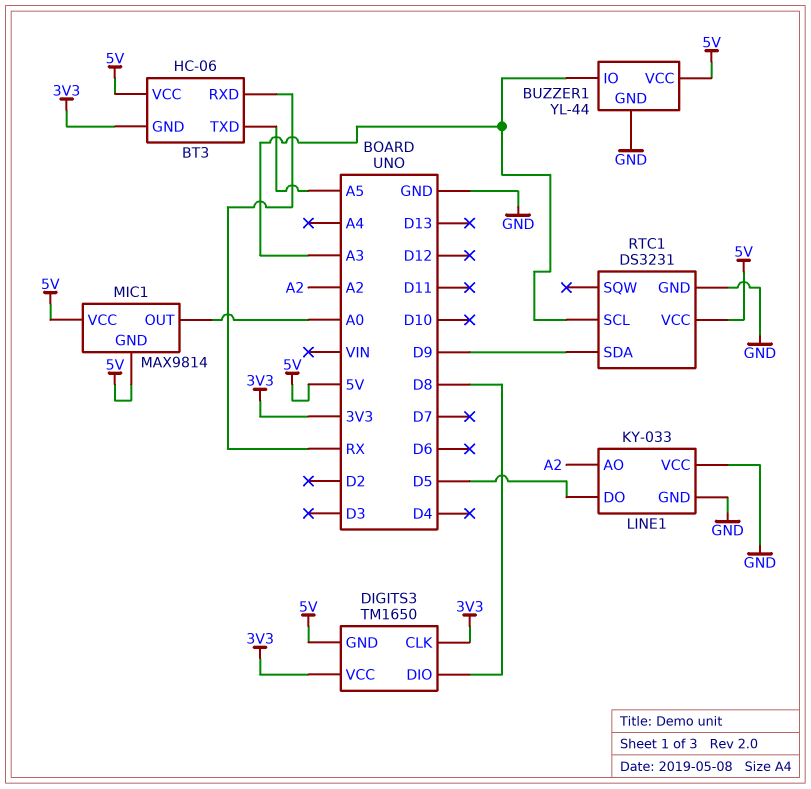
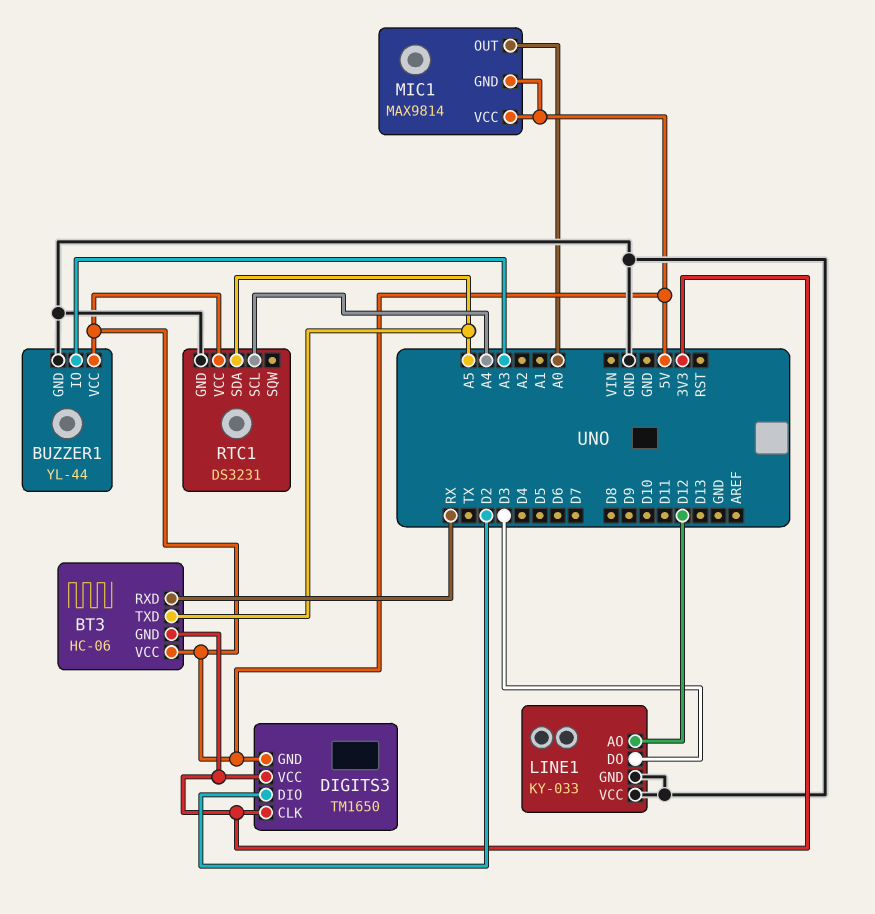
DIGITS3 pin DIO: D8 -> D2
LINE1 pin AO: A2 -> D12
LINE1 pin DO: D5 -> D3
RTC1 pin SCL: A3 -> A4
RTC1 pin SDA: D9 -> A5

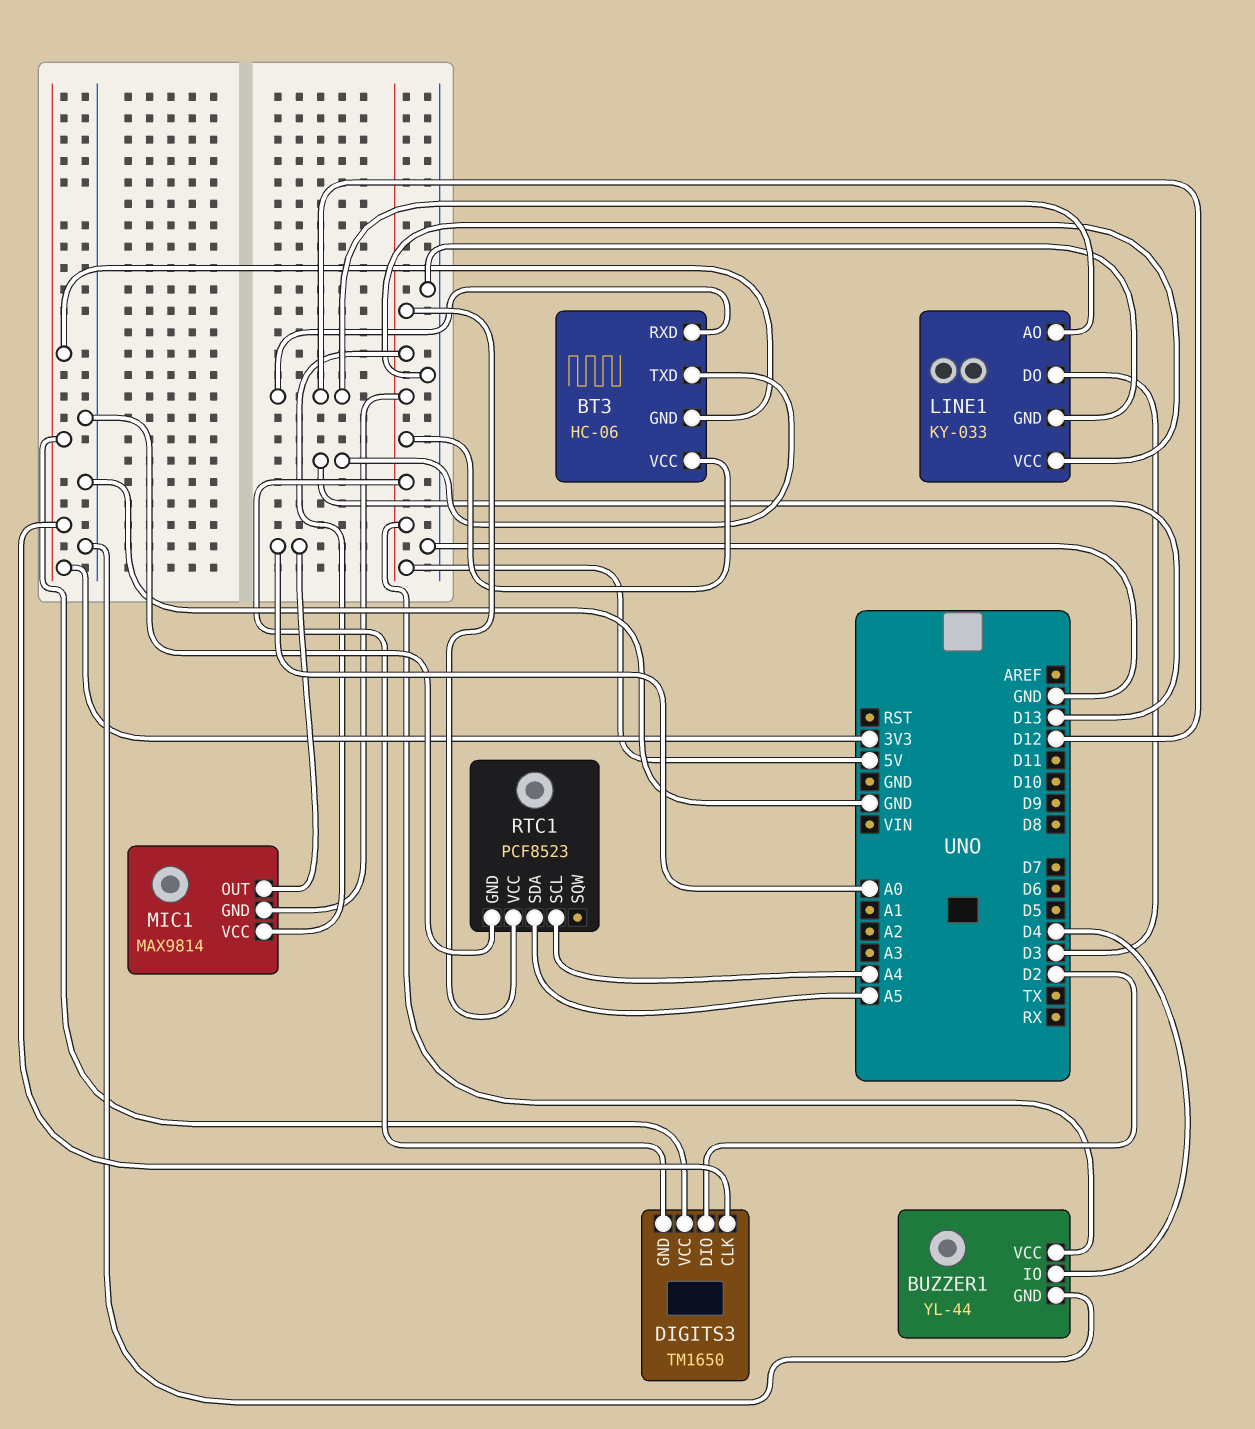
BT3 pin RXD: RX -> D12
BT3 pin TXD: A5 -> D13
BUZZER1 pin IO: A3 -> D4
RTC1: DS3231 -> PCF8523

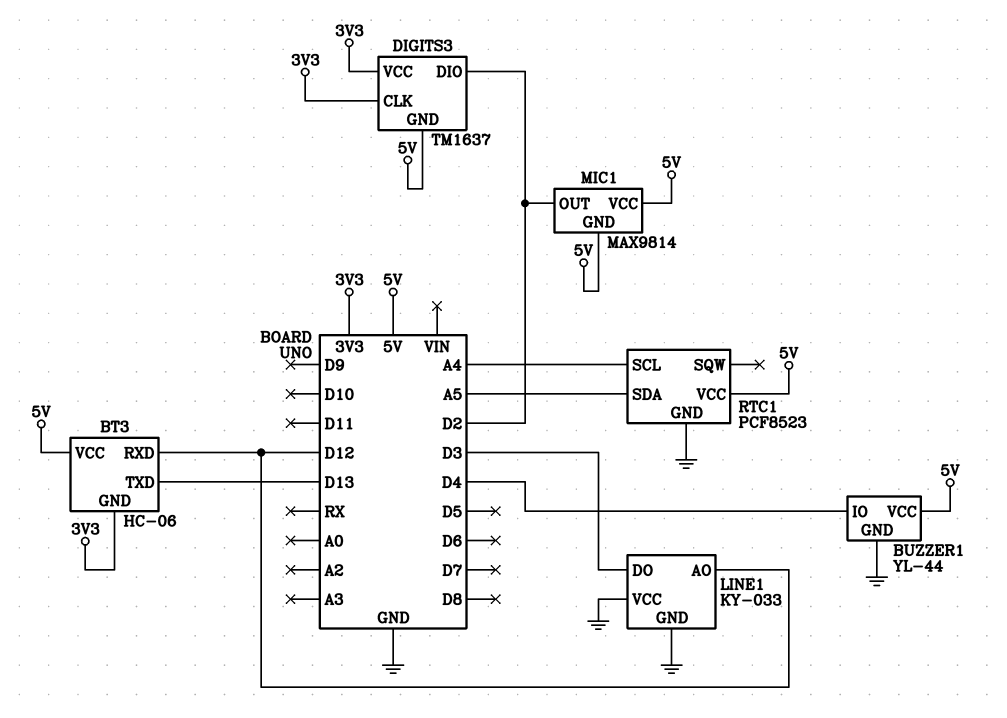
DIGITS3: TM1650 -> TM1637
MIC1 pin OUT: A0 -> D2

